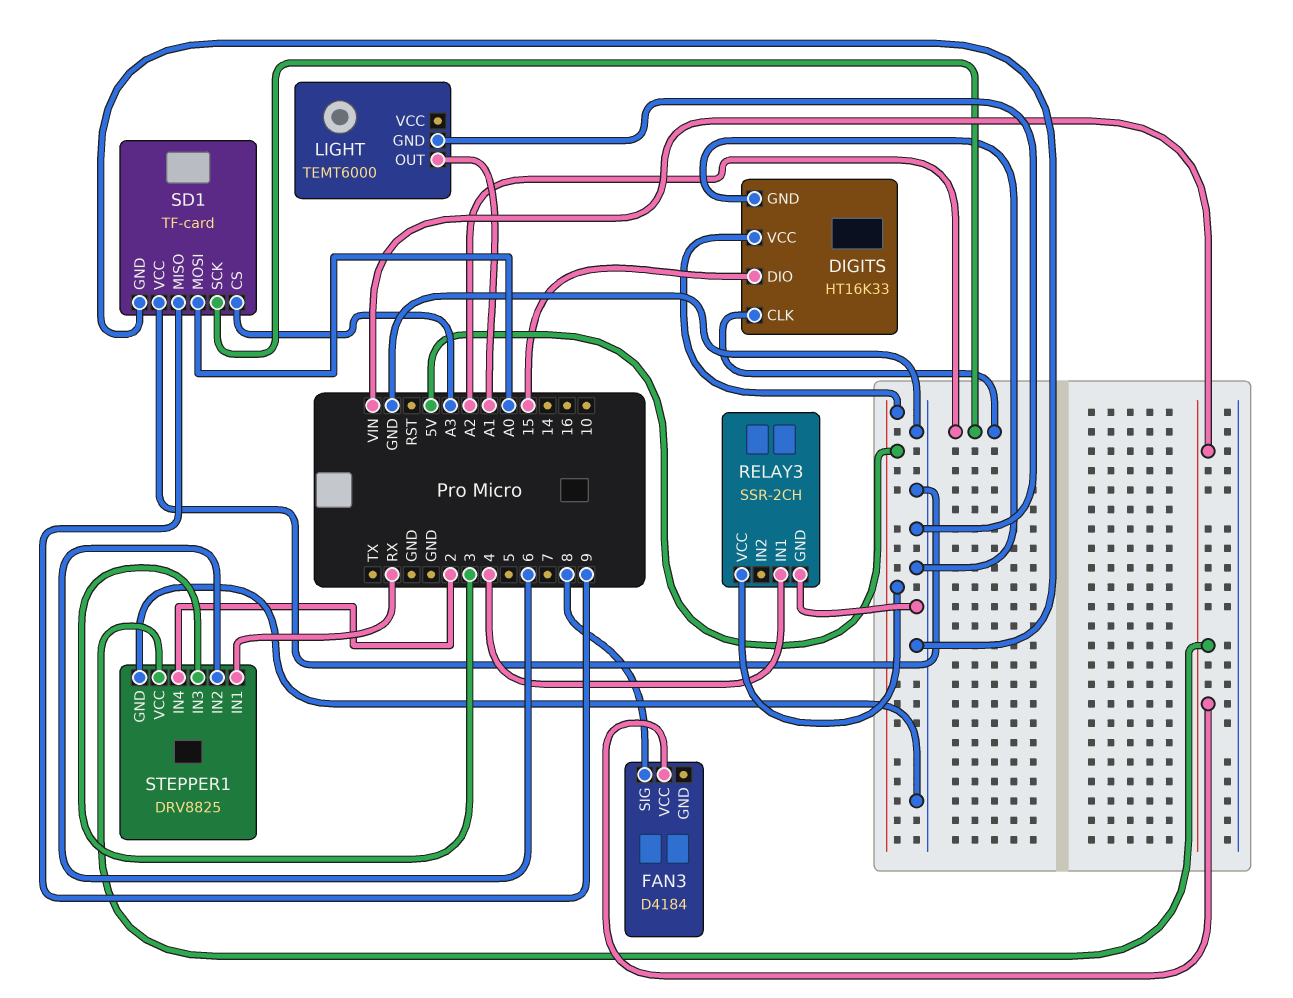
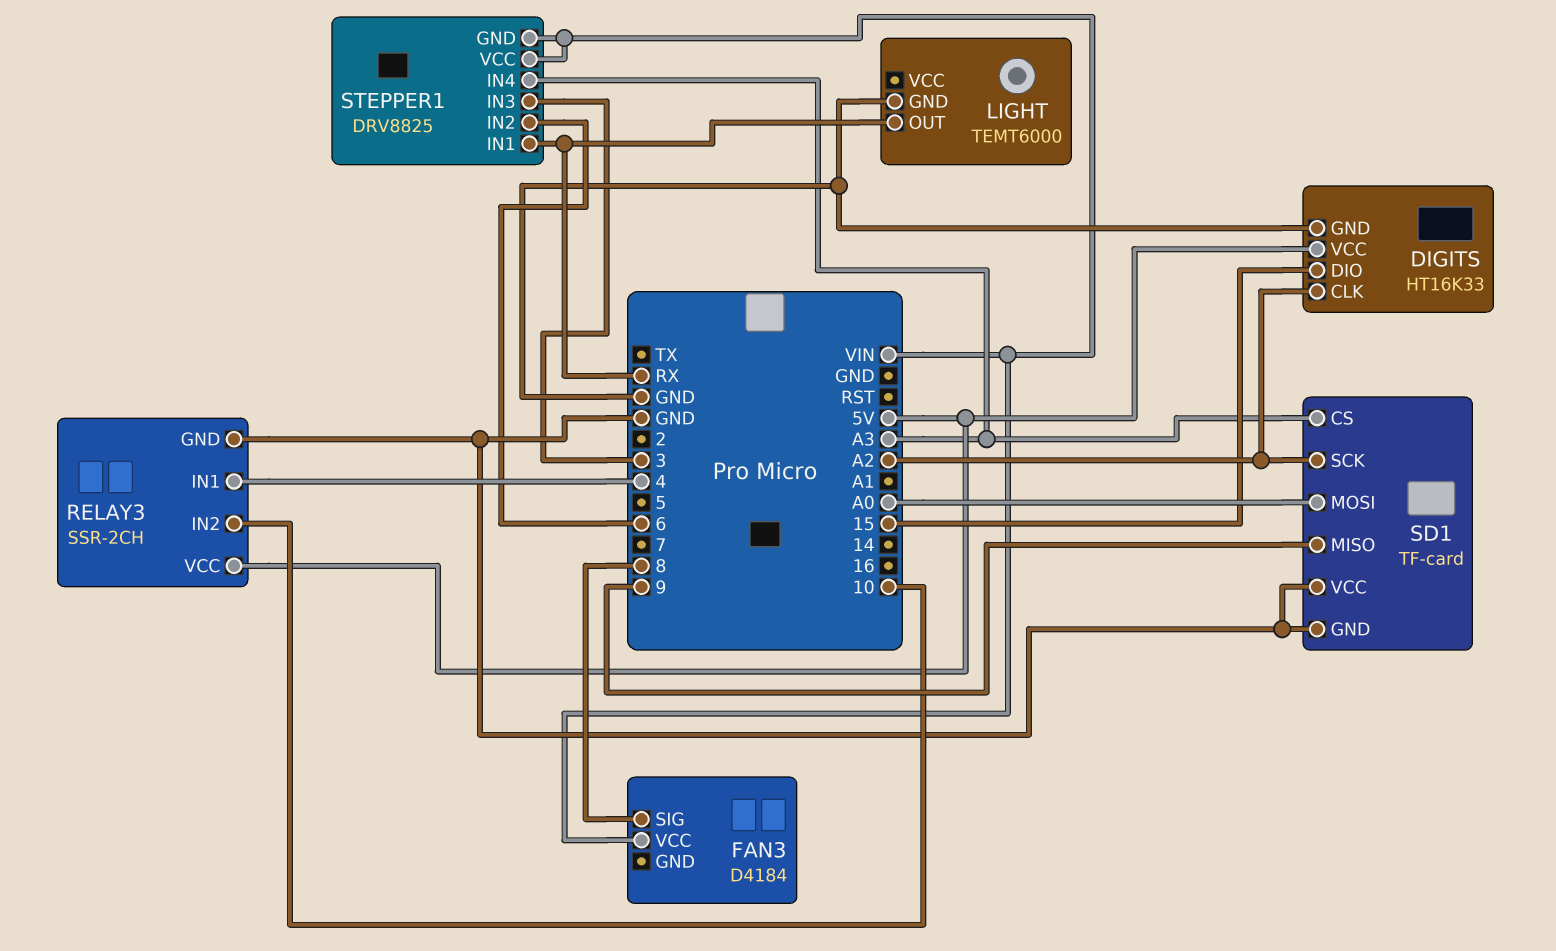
LIGHT pin OUT: A1 -> RX
RELAY3 pin IN2: none -> 10
STEPPER1 pin GND: GND -> VIN
STEPPER1 pin IN4: 2 -> A3

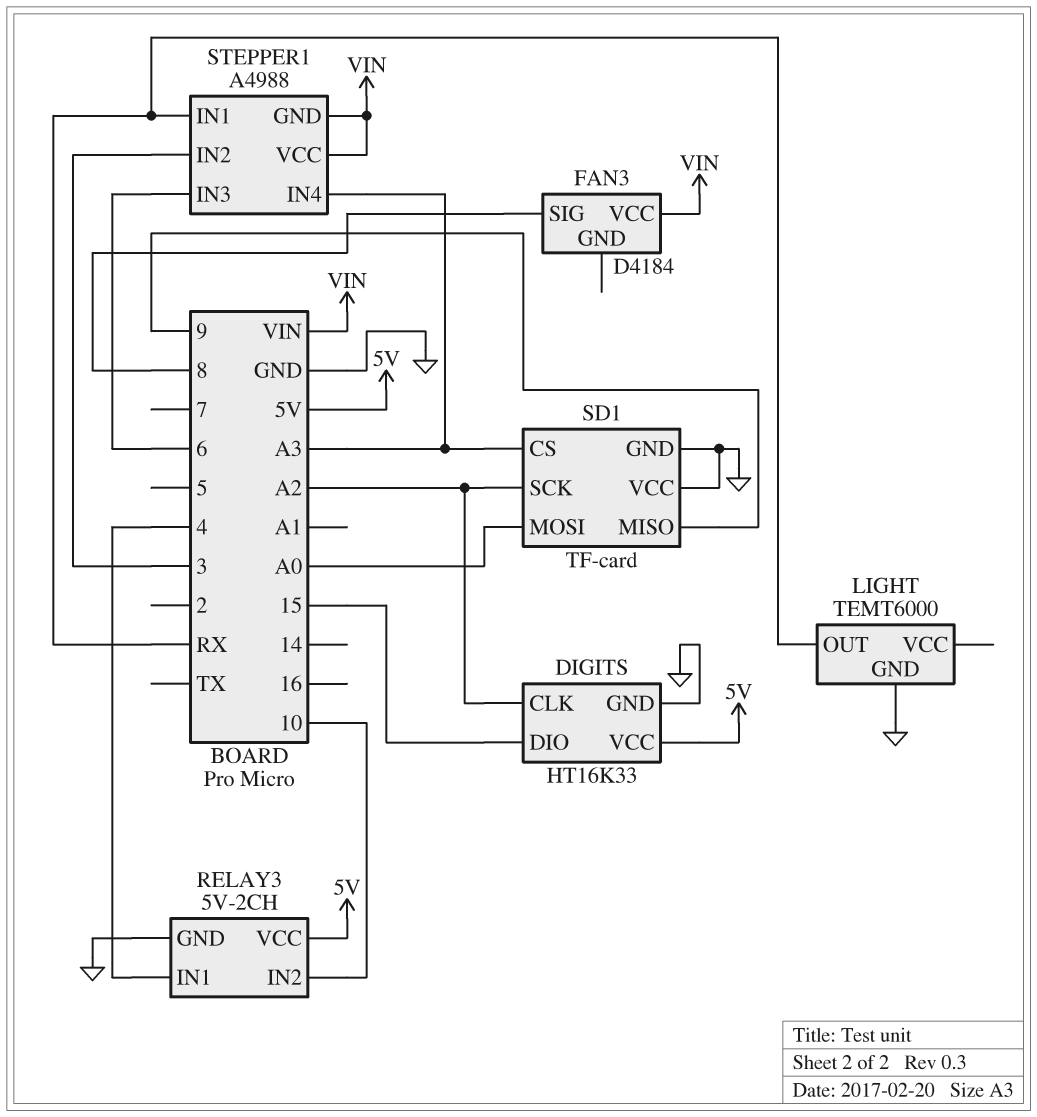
RELAY3: SSR-2CH -> 5V-2CH
STEPPER1: DRV8825 -> A4988
STEPPER1 pin IN2: 6 -> 3
STEPPER1 pin IN3: 3 -> 6

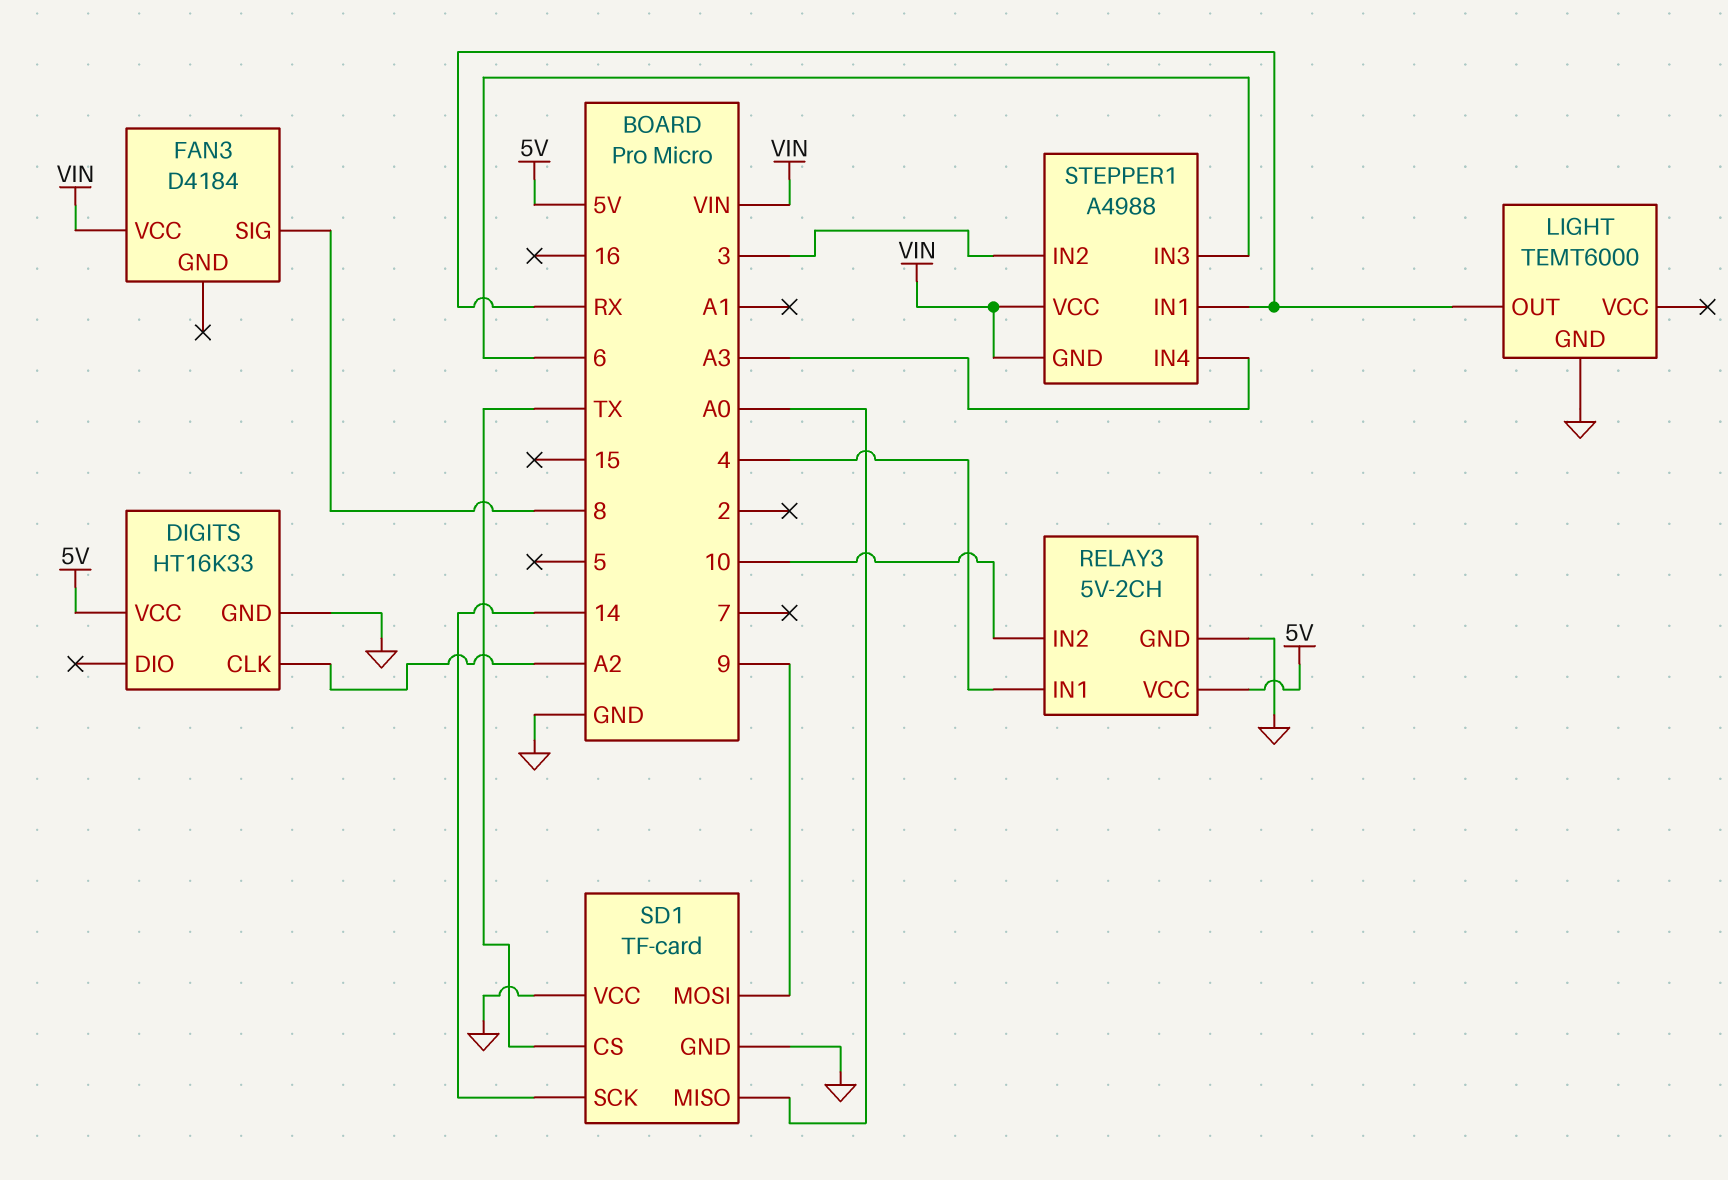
DIGITS pin DIO: 15 -> none
SD1 pin CS: A3 -> TX
SD1 pin MISO: 9 -> A0
SD1 pin MOSI: A0 -> 9
SD1 pin SCK: A2 -> 14

